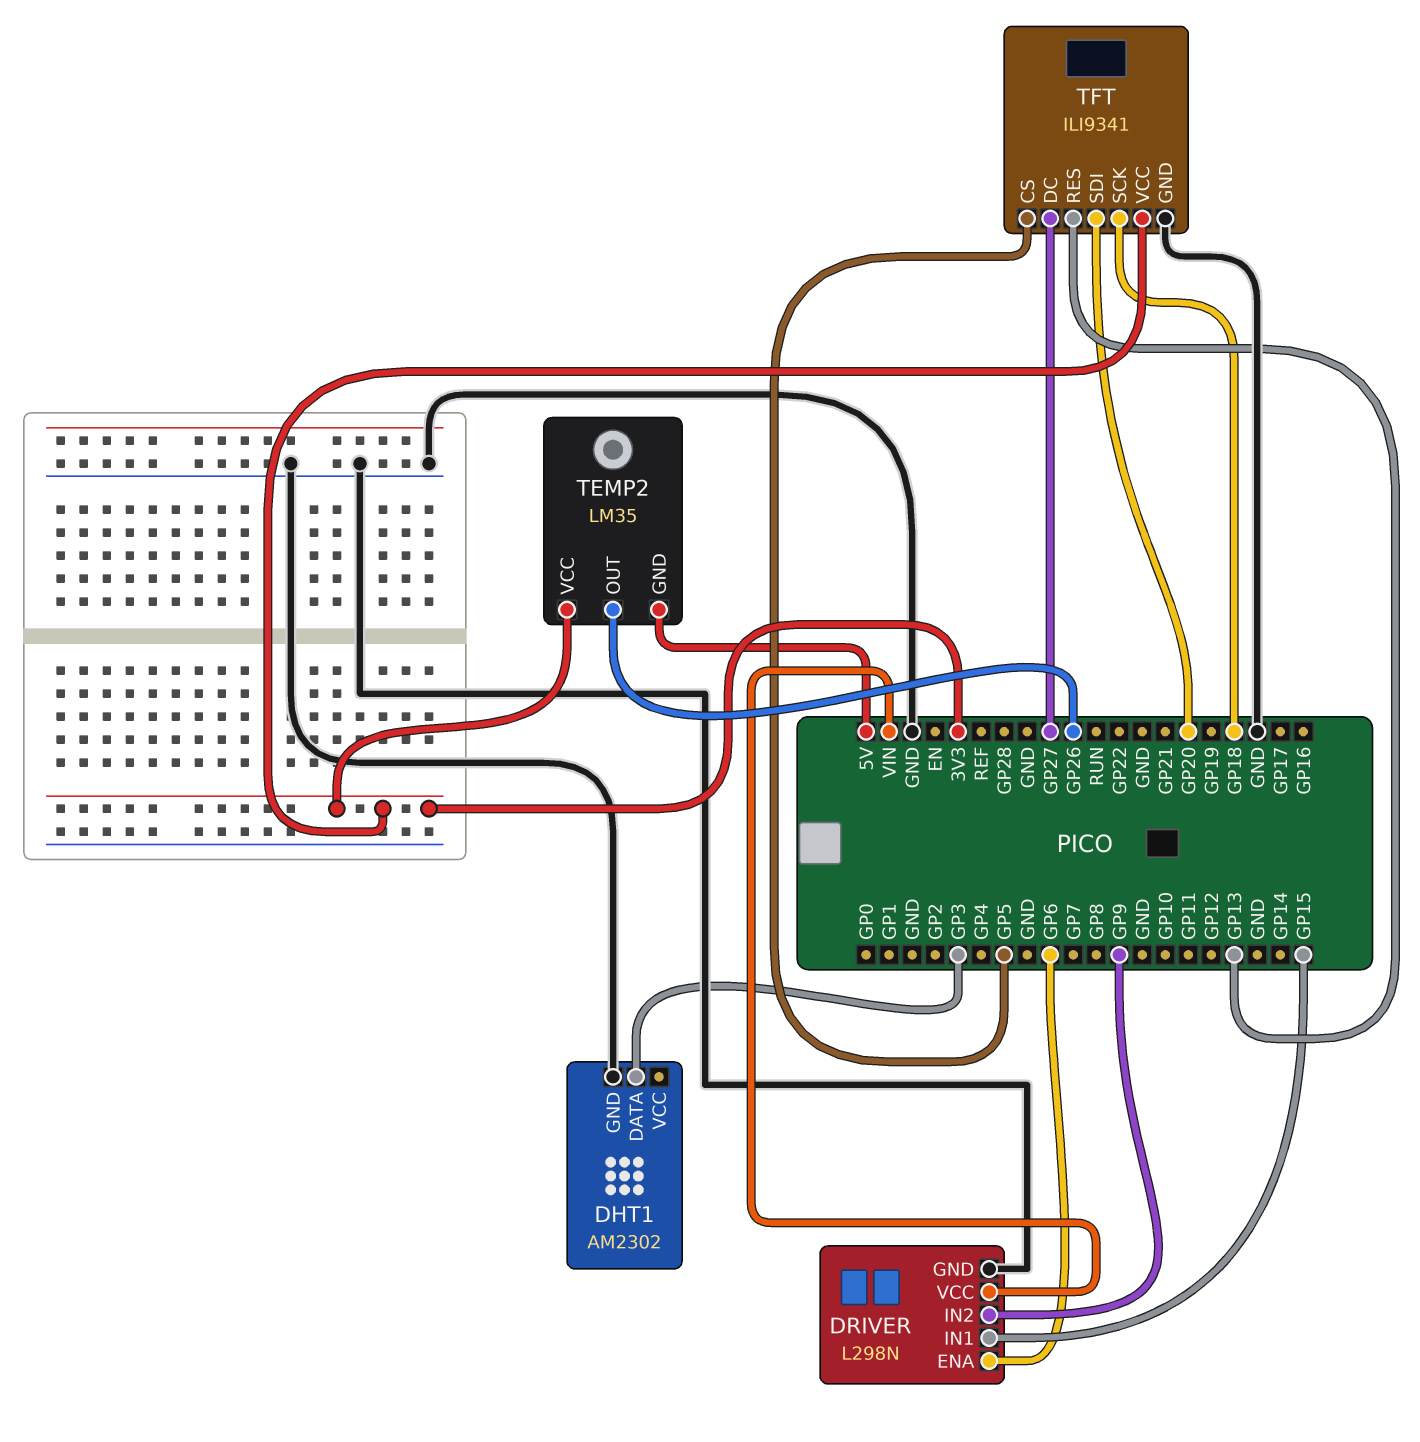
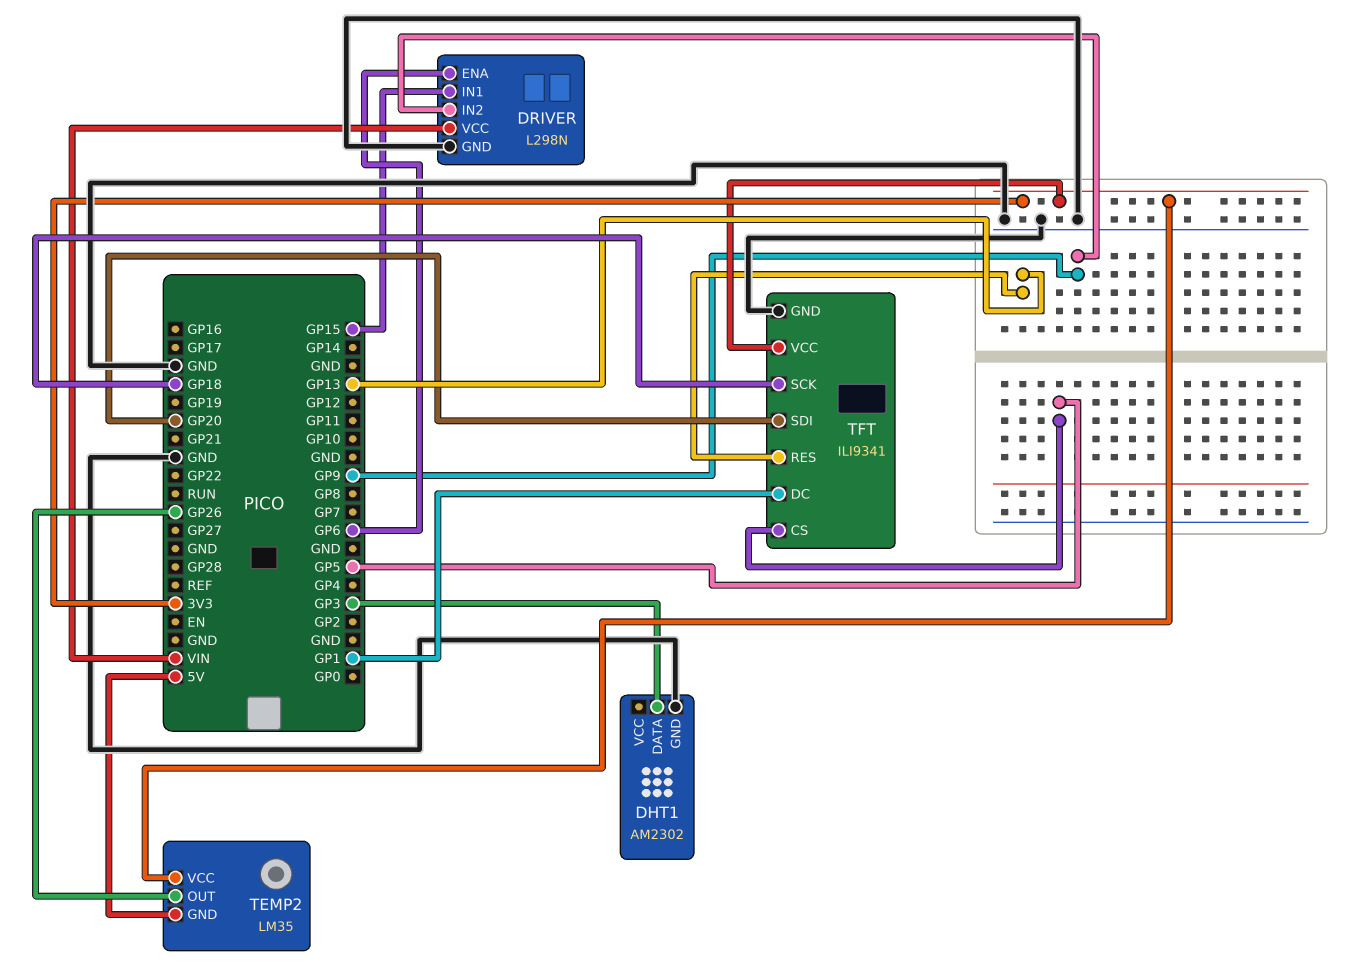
TFT pin DC: GP27 -> GP1

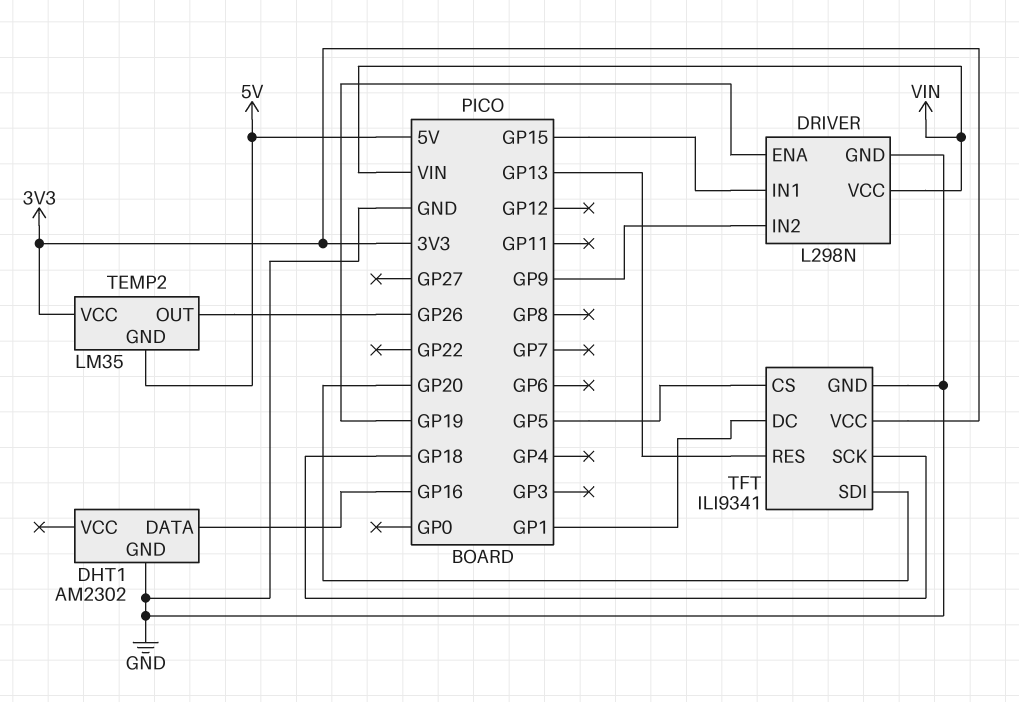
DHT1 pin DATA: GP3 -> GP16
DRIVER pin ENA: GP6 -> GP19

